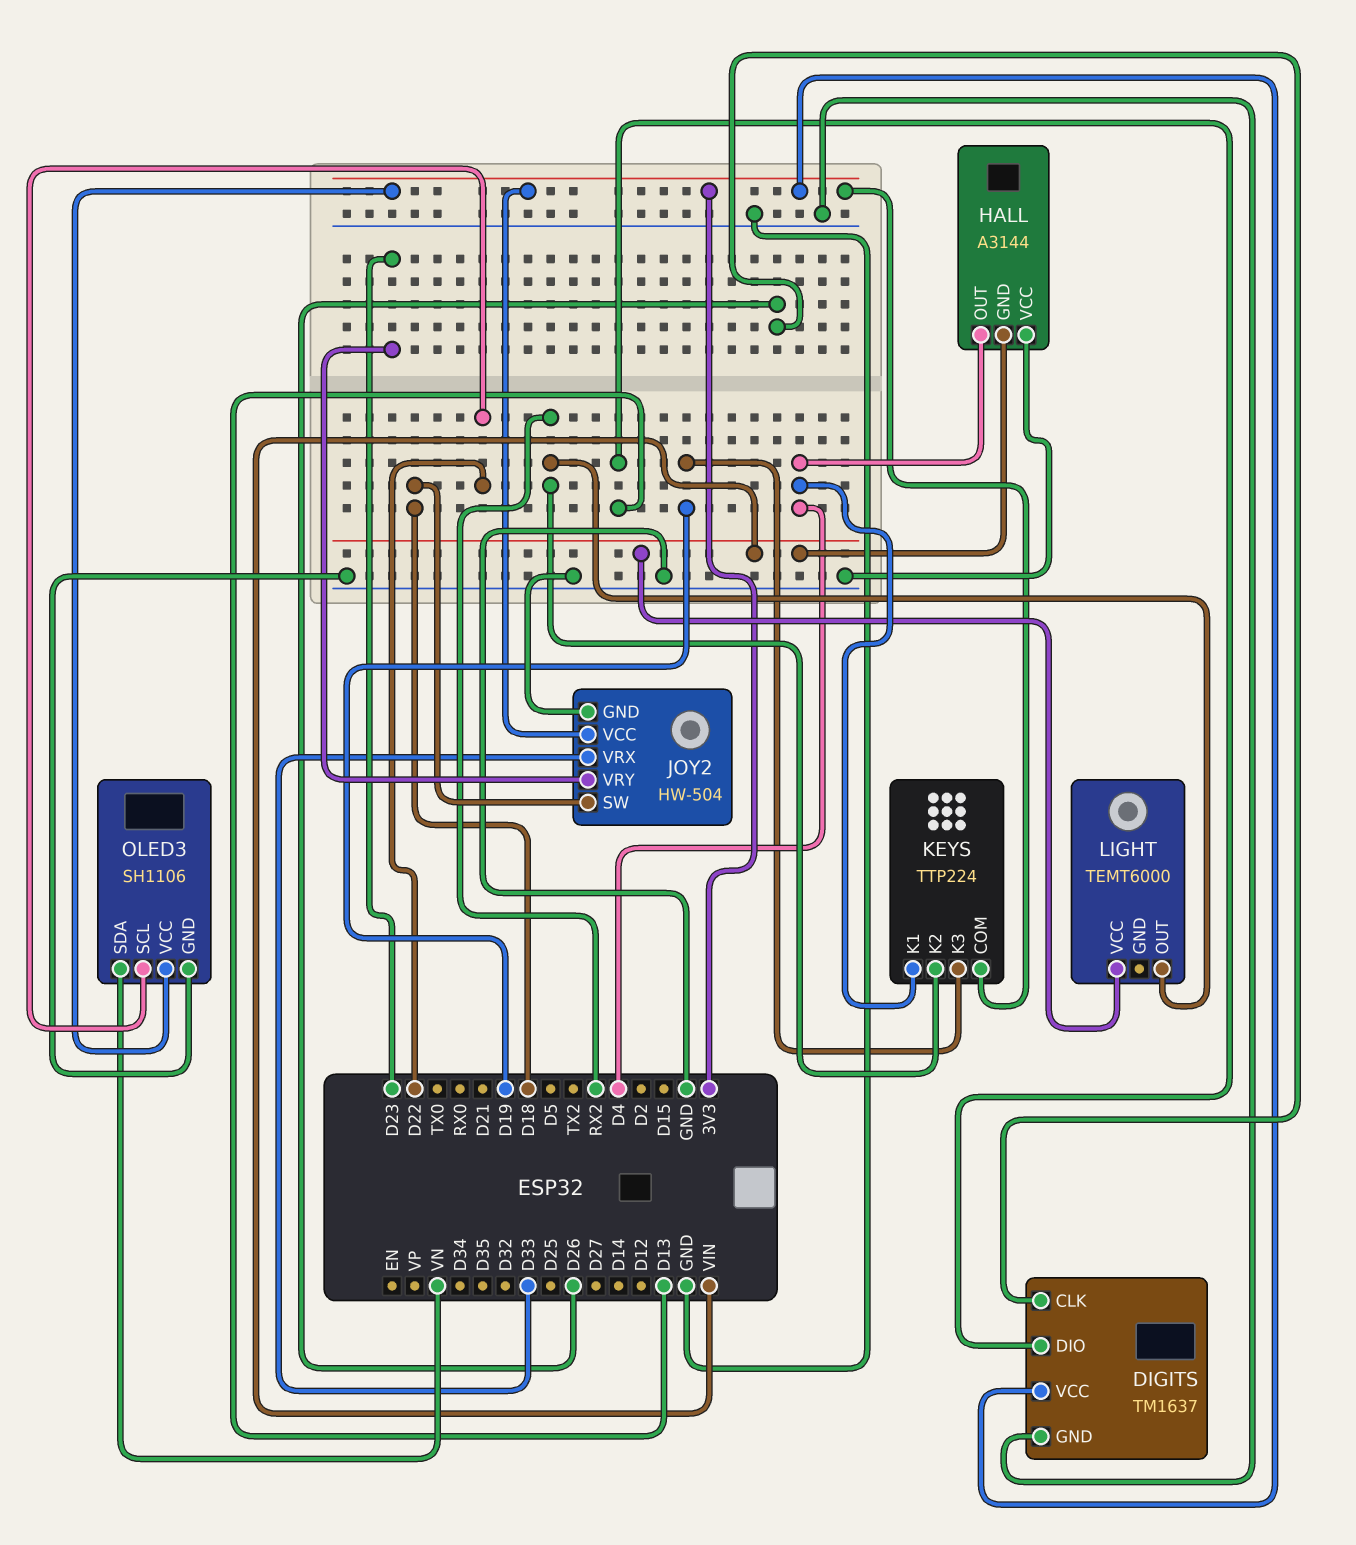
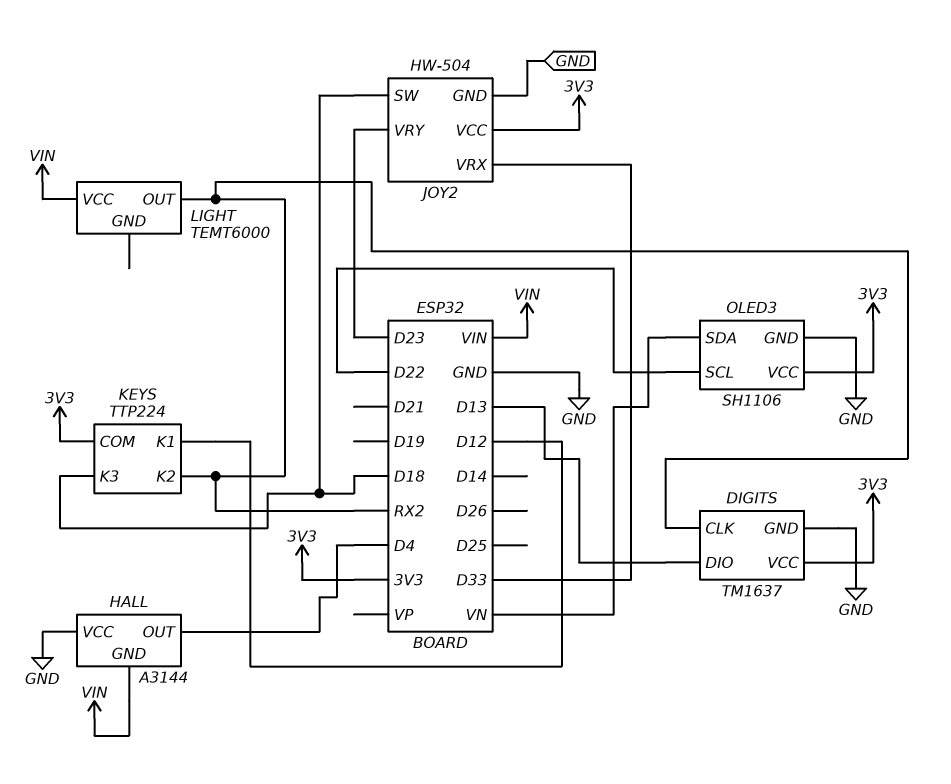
DIGITS pin CLK: D26 -> RX2
KEYS pin K1: D4 -> D12
KEYS pin K3: D19 -> D18

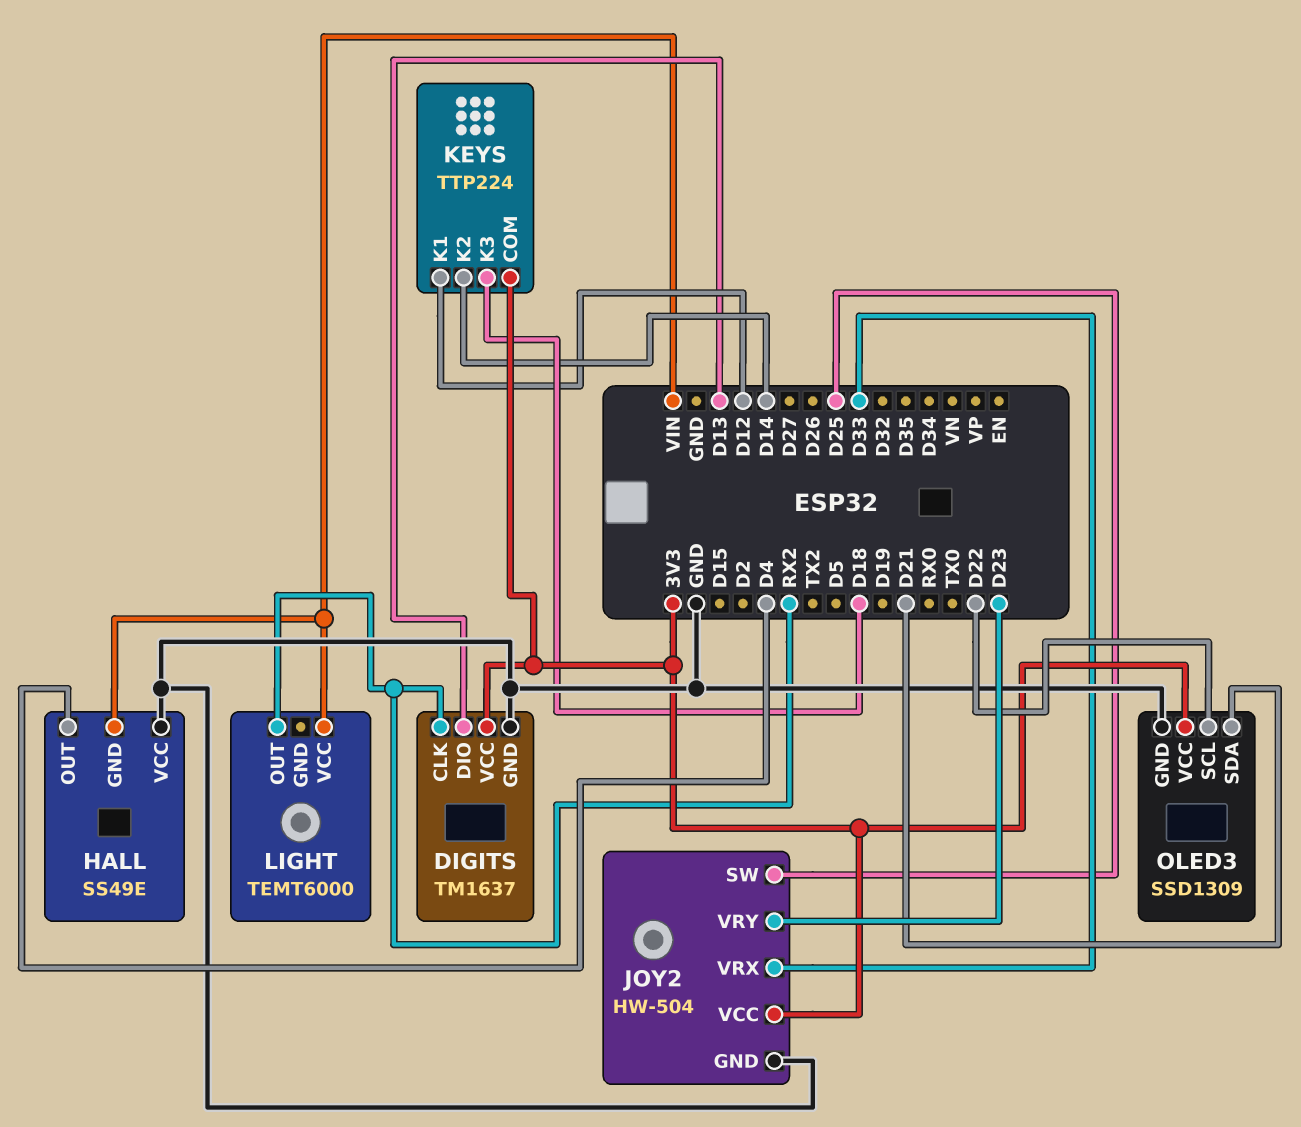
HALL: A3144 -> SS49E
JOY2 pin SW: D18 -> D25
KEYS pin K2: RX2 -> D14
OLED3: SH1106 -> SSD1309
OLED3 pin SDA: VN -> D21

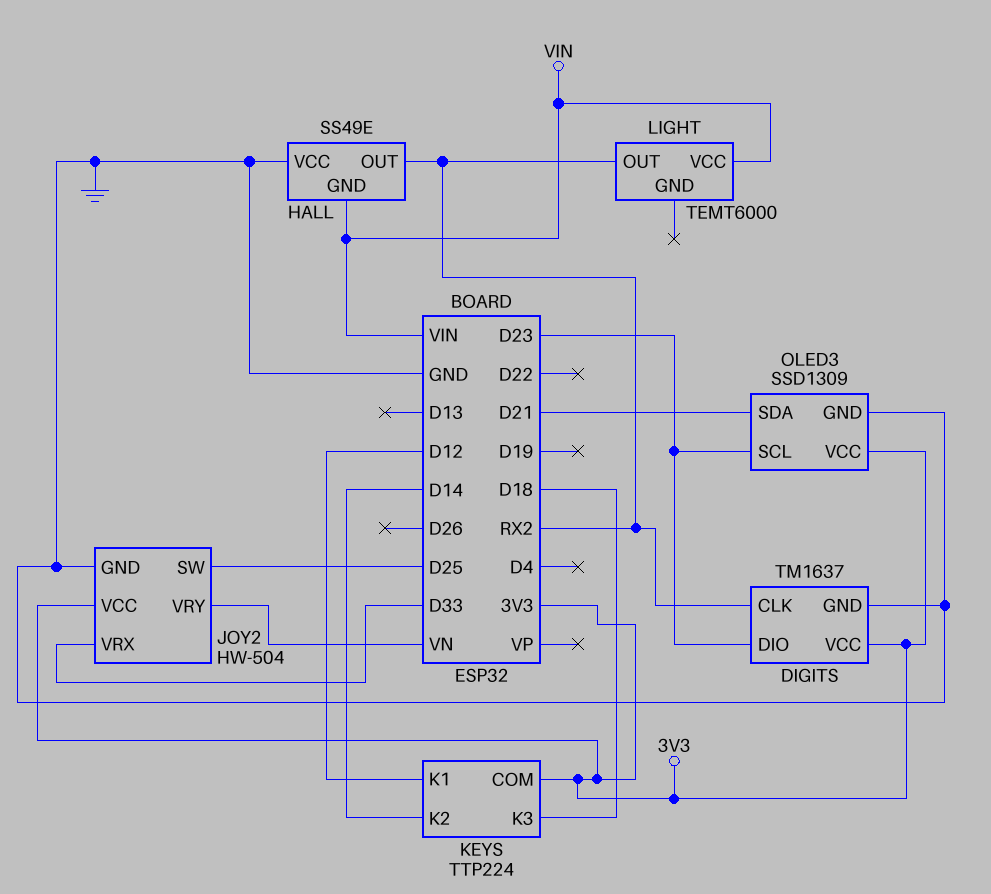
DIGITS pin DIO: D13 -> D23
HALL pin OUT: D4 -> RX2
JOY2 pin VRY: D23 -> VN
OLED3 pin SCL: D22 -> D23

